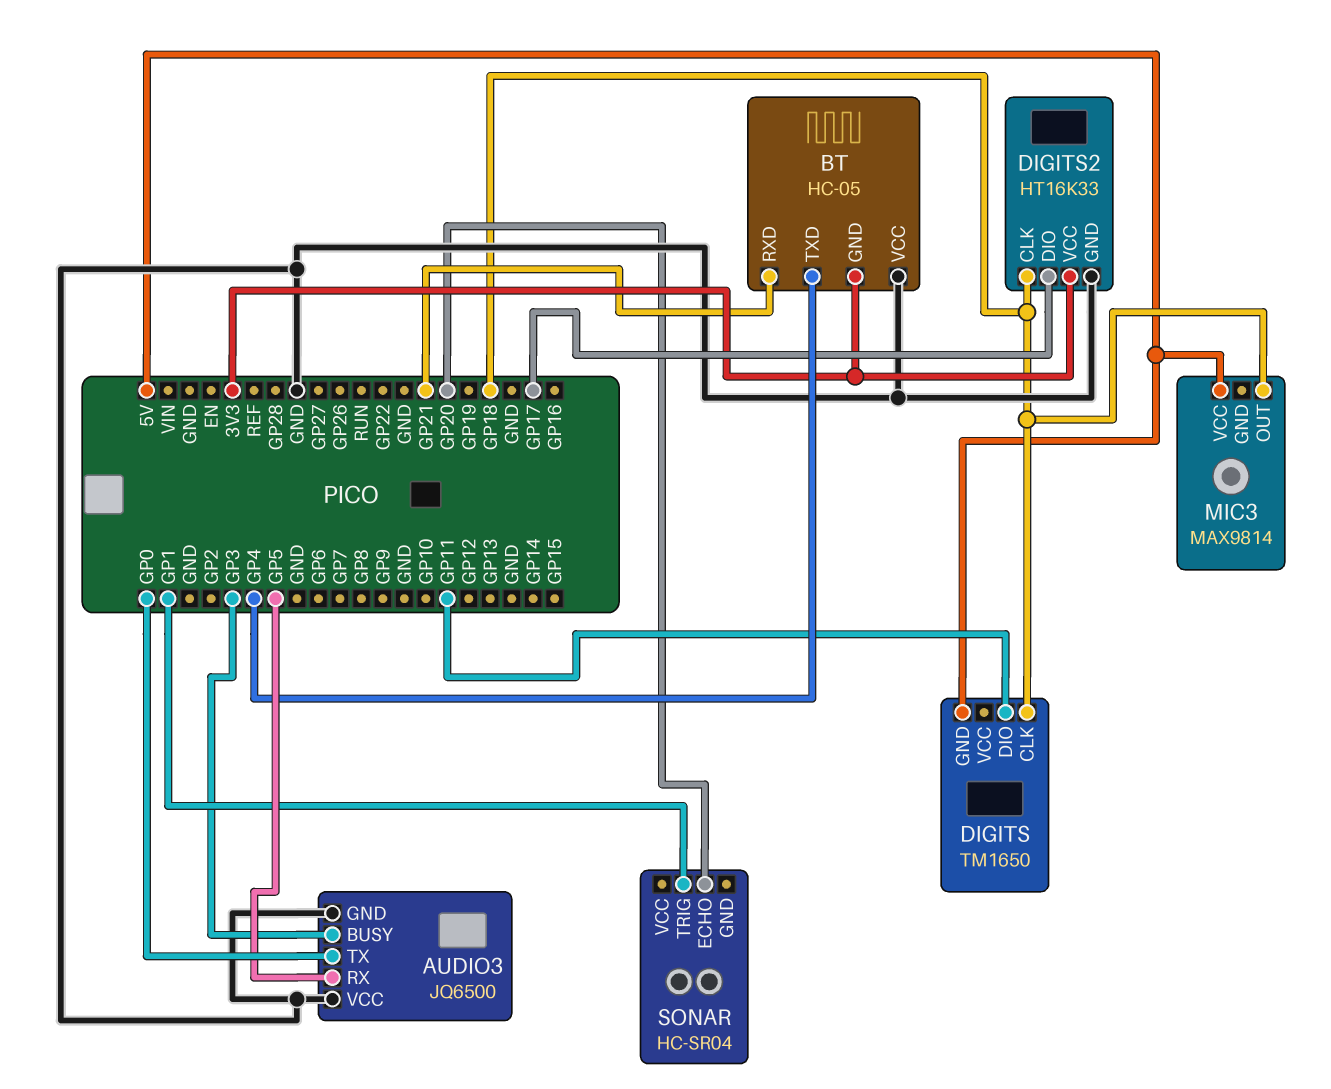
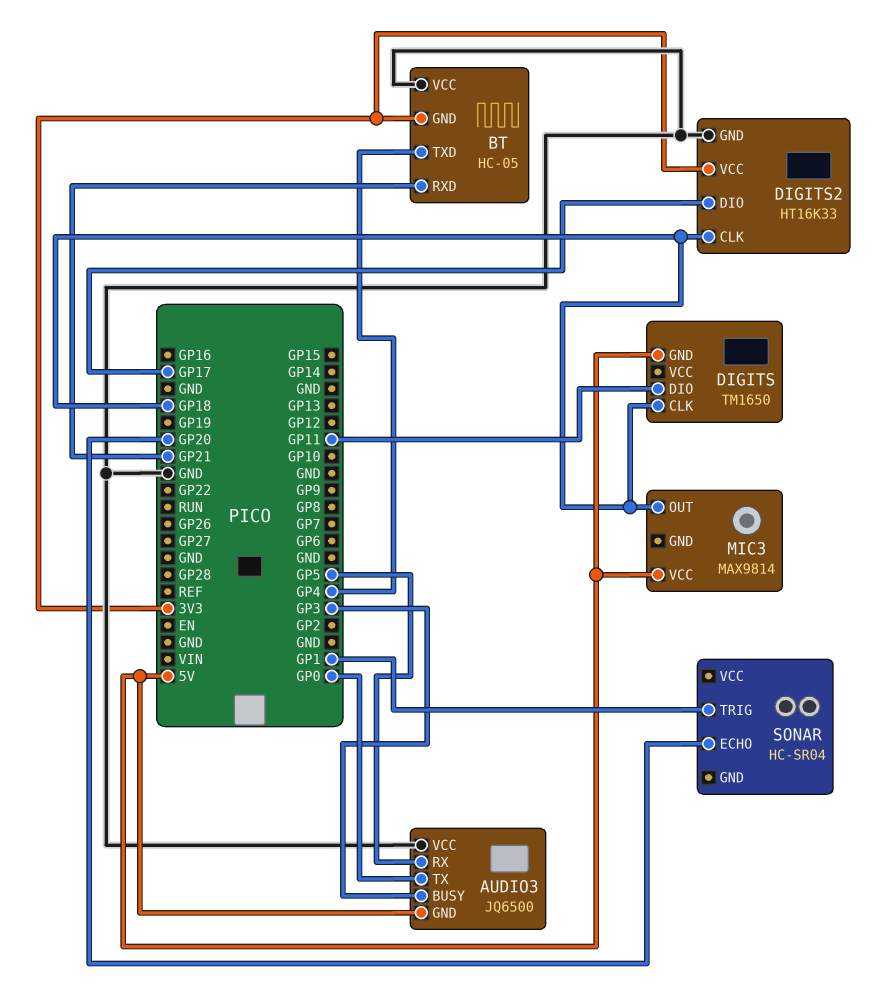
AUDIO3 pin GND: GND -> 5V

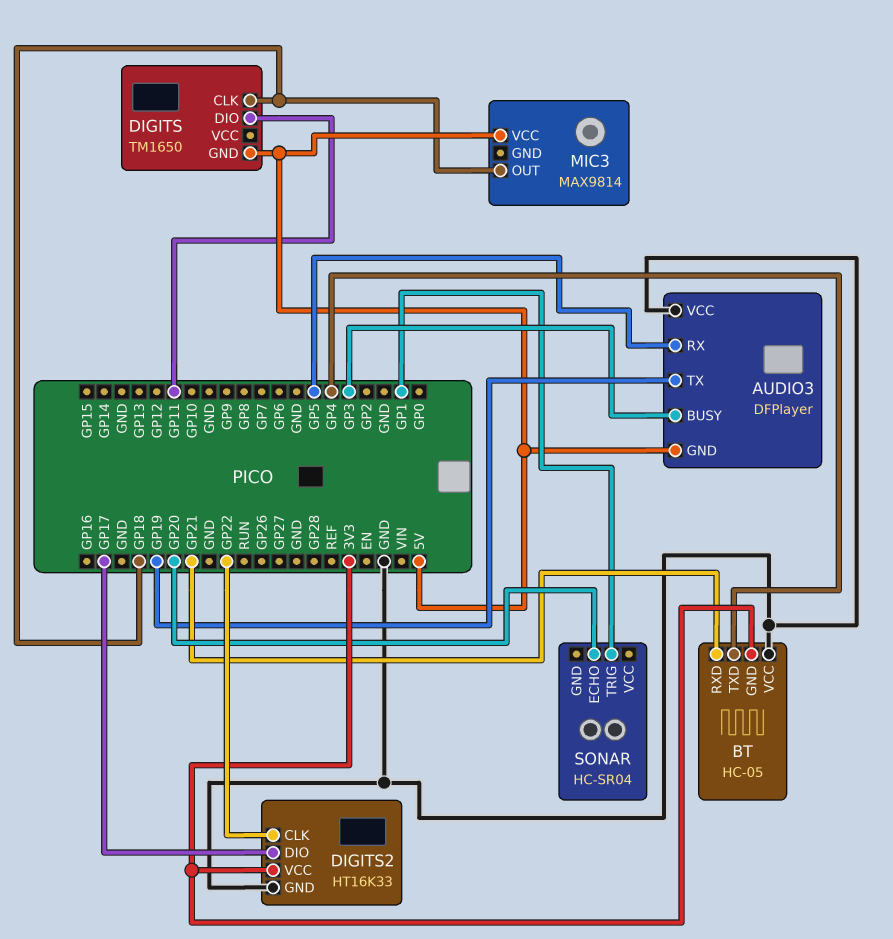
AUDIO3: JQ6500 -> DFPlayer
AUDIO3 pin TX: GP0 -> GP19
DIGITS2 pin CLK: GP18 -> GP22

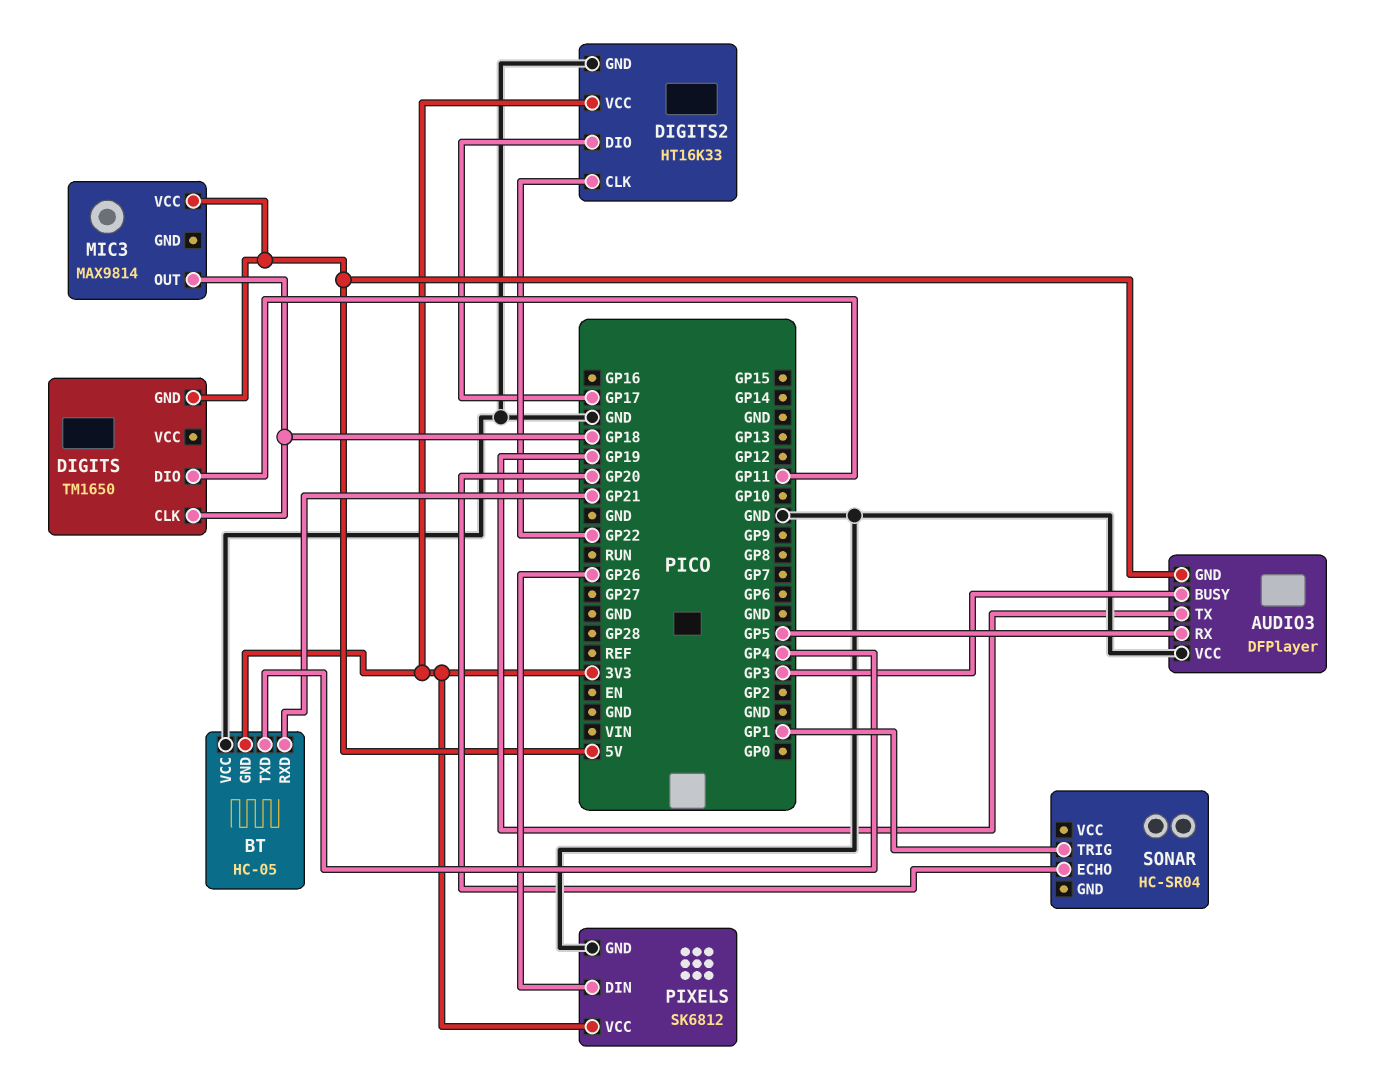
PIXELS: none -> SK6812
PIXELS pin DIN: none -> GP26
PIXELS pin GND: none -> GND
PIXELS pin VCC: none -> 3V3

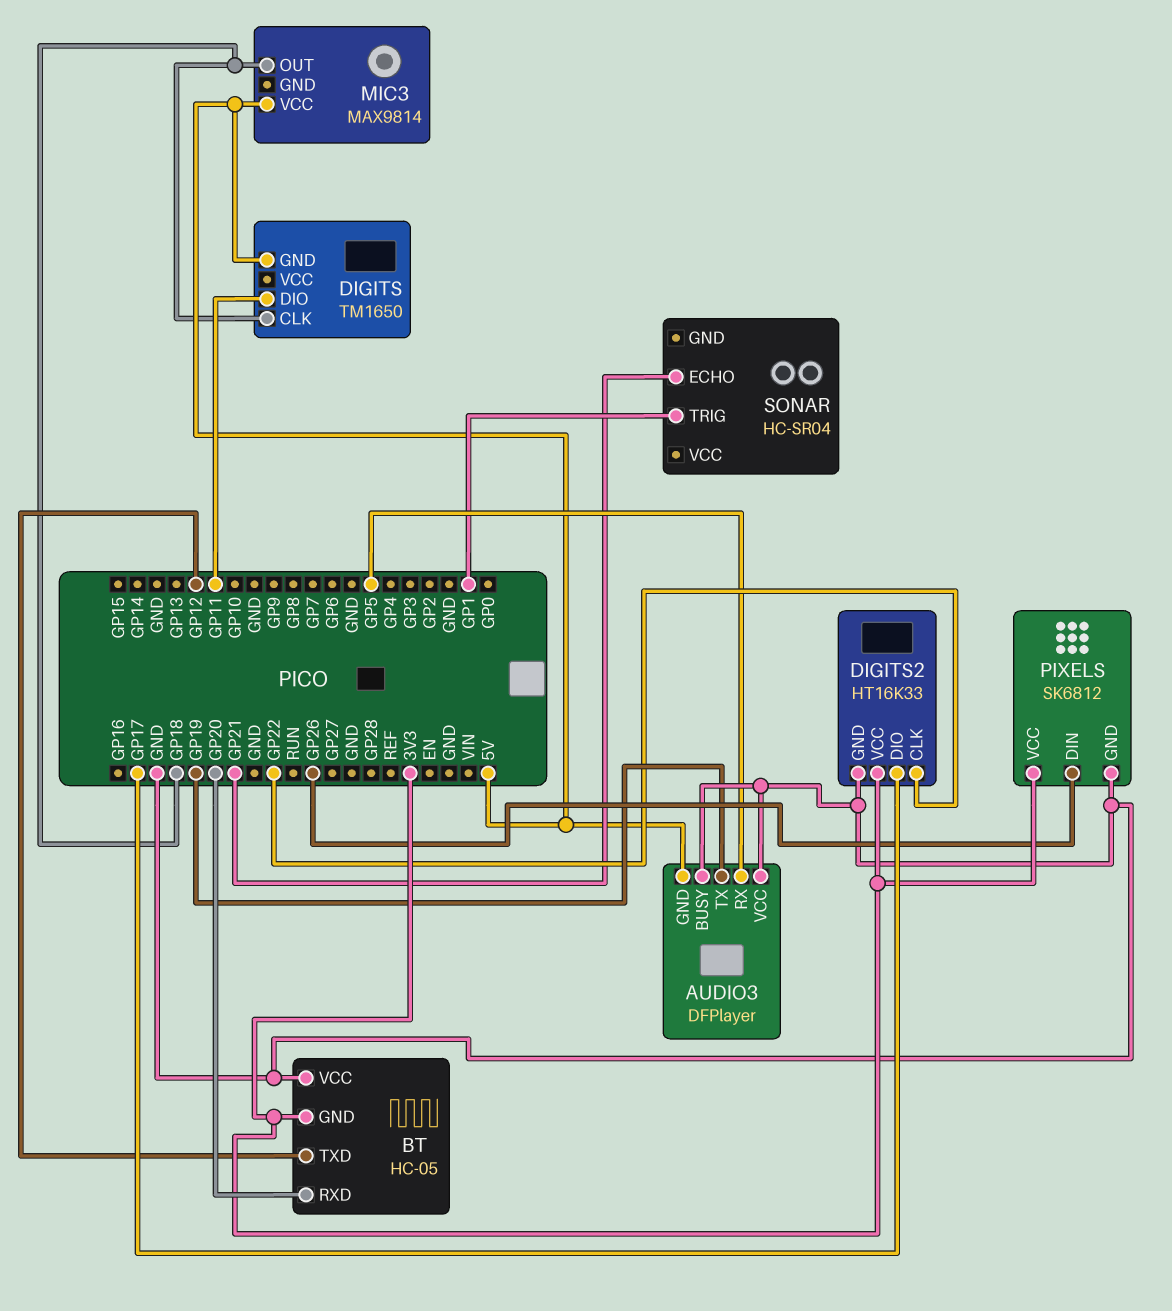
AUDIO3 pin BUSY: GP3 -> GND
BT pin RXD: GP21 -> GP20
BT pin TXD: GP4 -> GP12
SONAR pin ECHO: GP20 -> GP21

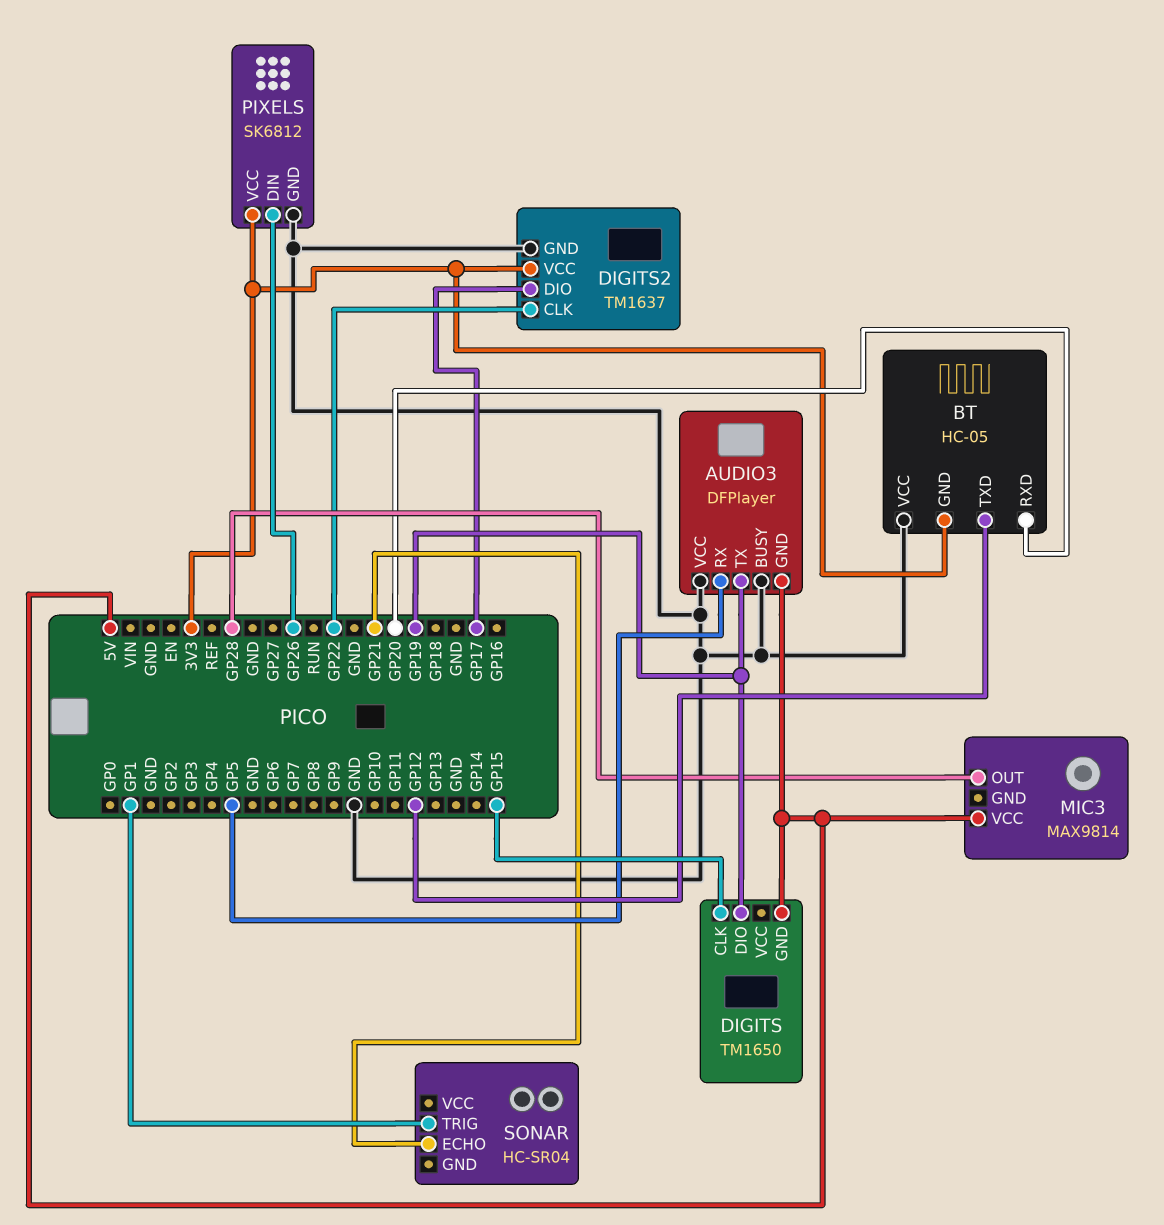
DIGITS pin CLK: GP18 -> GP15
DIGITS pin DIO: GP11 -> GP19
DIGITS2: HT16K33 -> TM1637
MIC3 pin OUT: GP18 -> GP28

